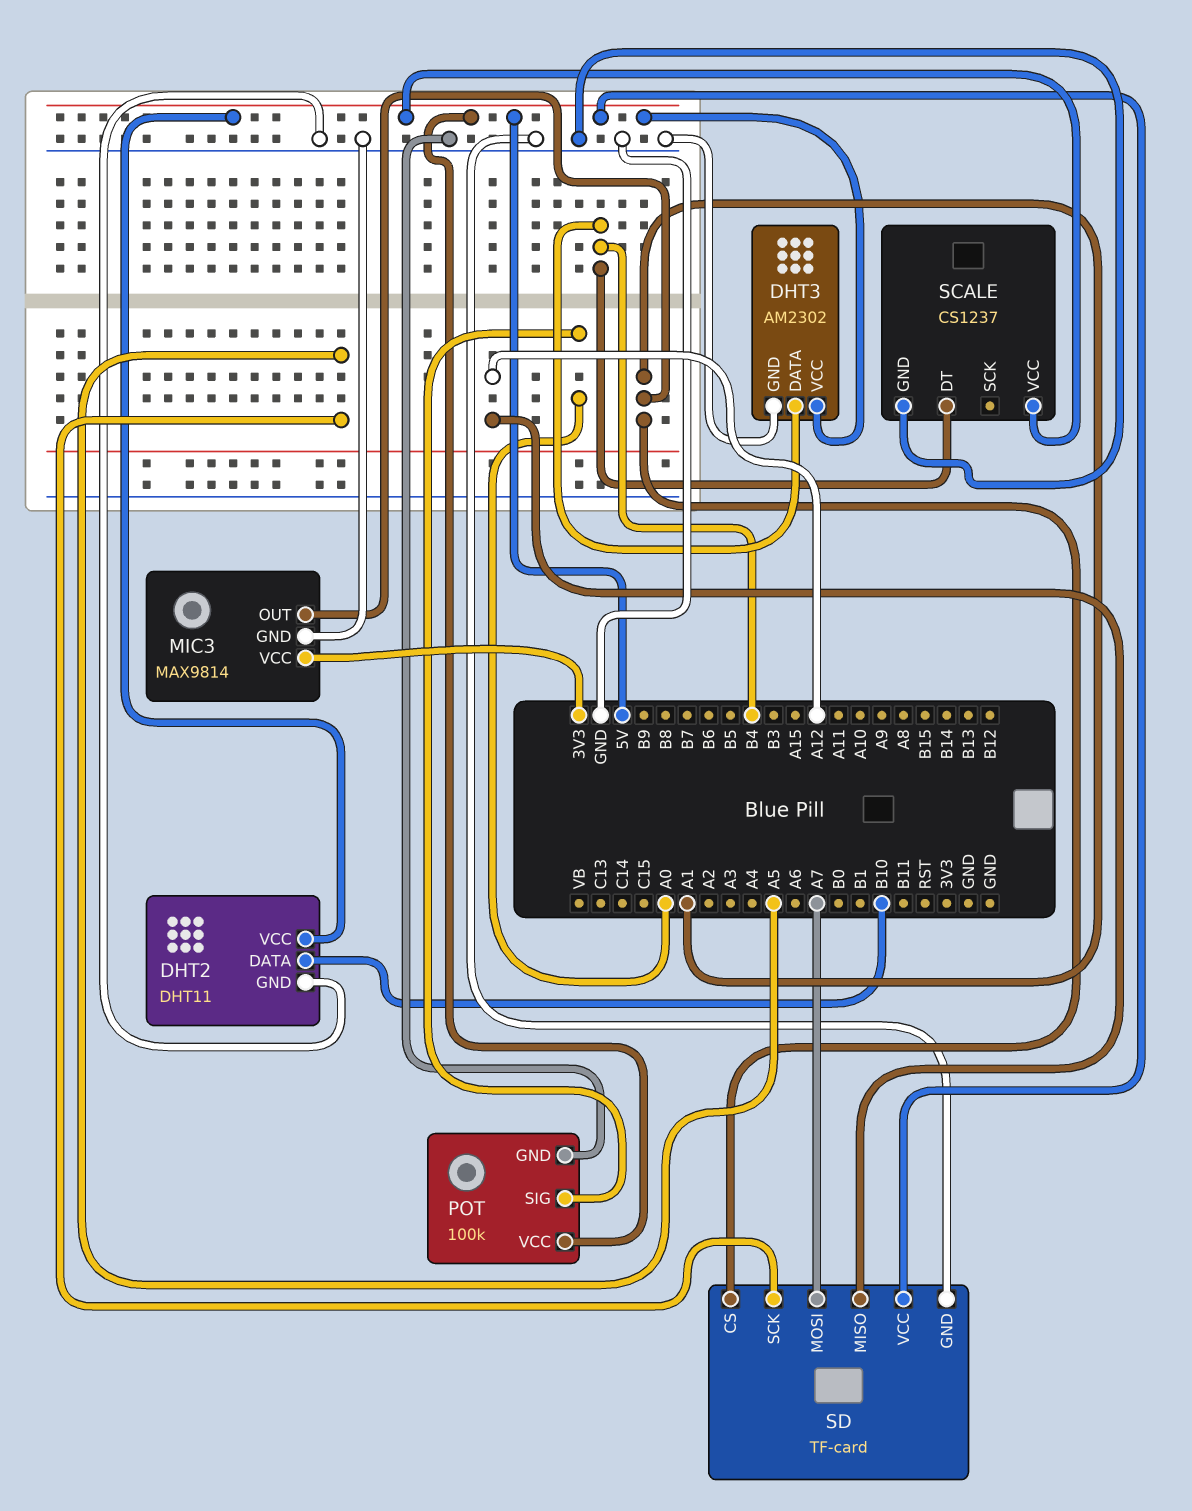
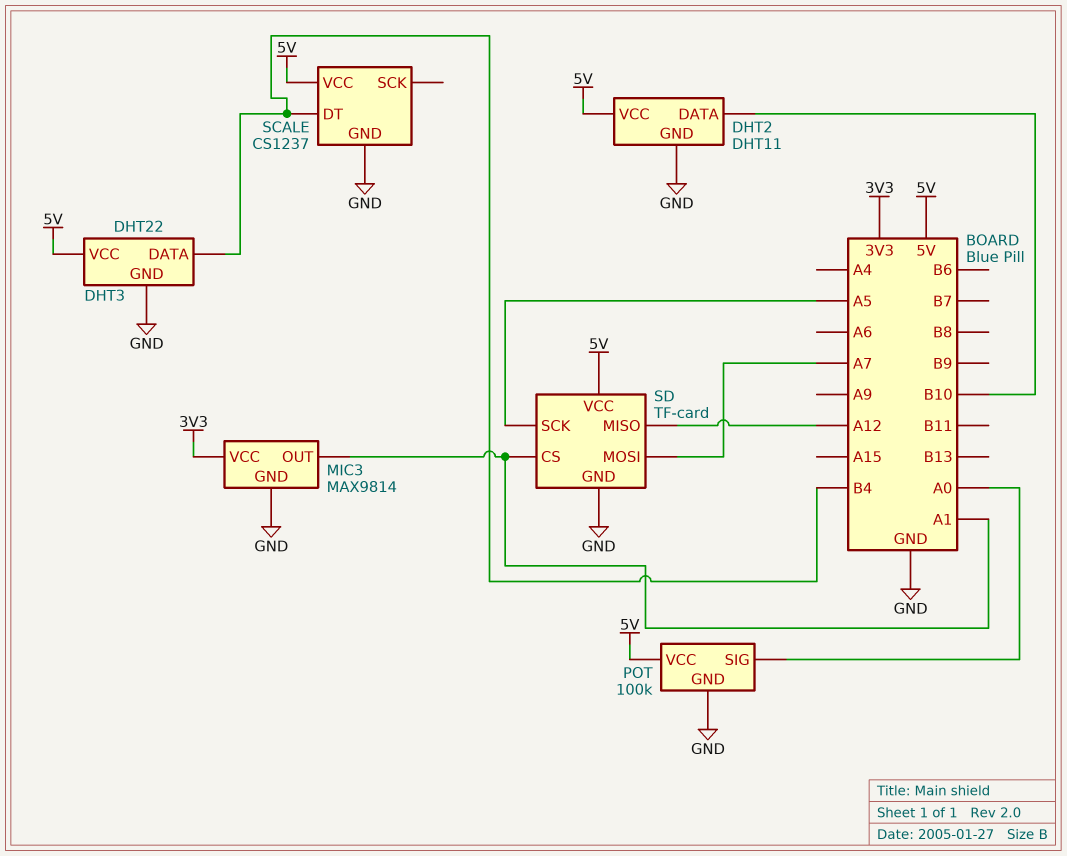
DHT3: AM2302 -> DHT22

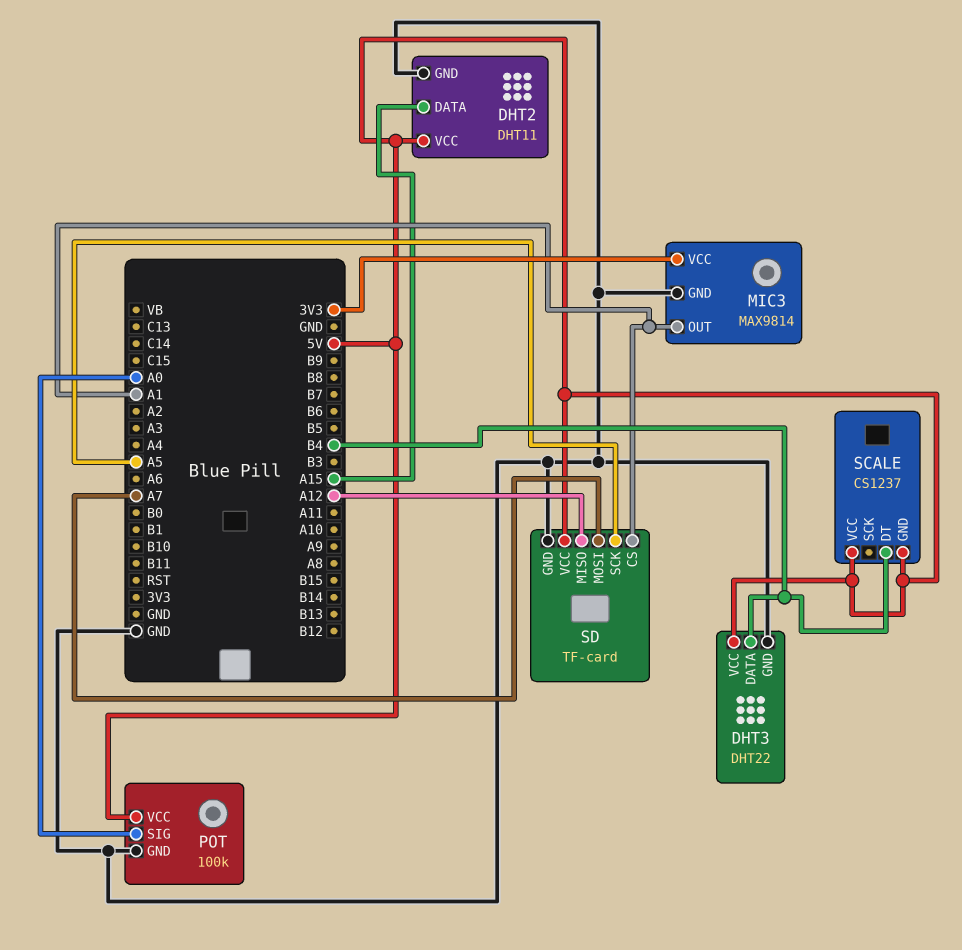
DHT2 pin DATA: B10 -> A15
SCALE pin GND: GND -> 5V

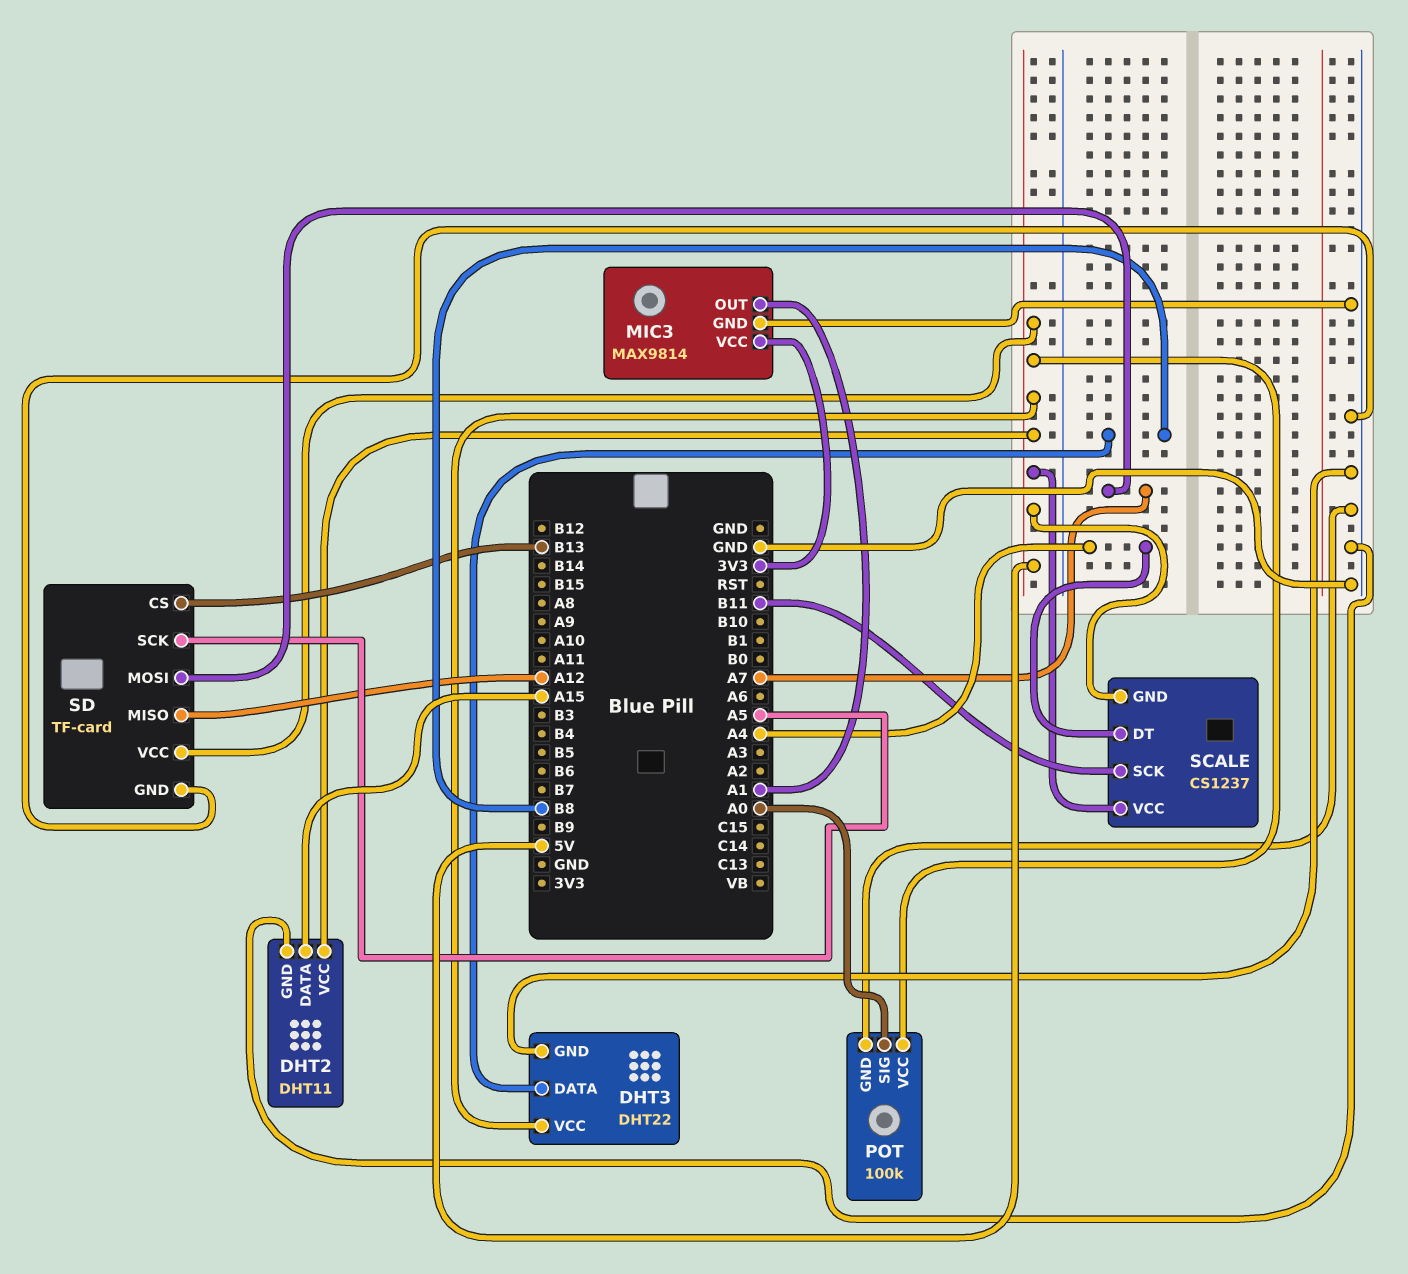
DHT3 pin DATA: B4 -> B8
SCALE pin DT: B4 -> A4
SCALE pin SCK: none -> B11
SD pin CS: A1 -> B13

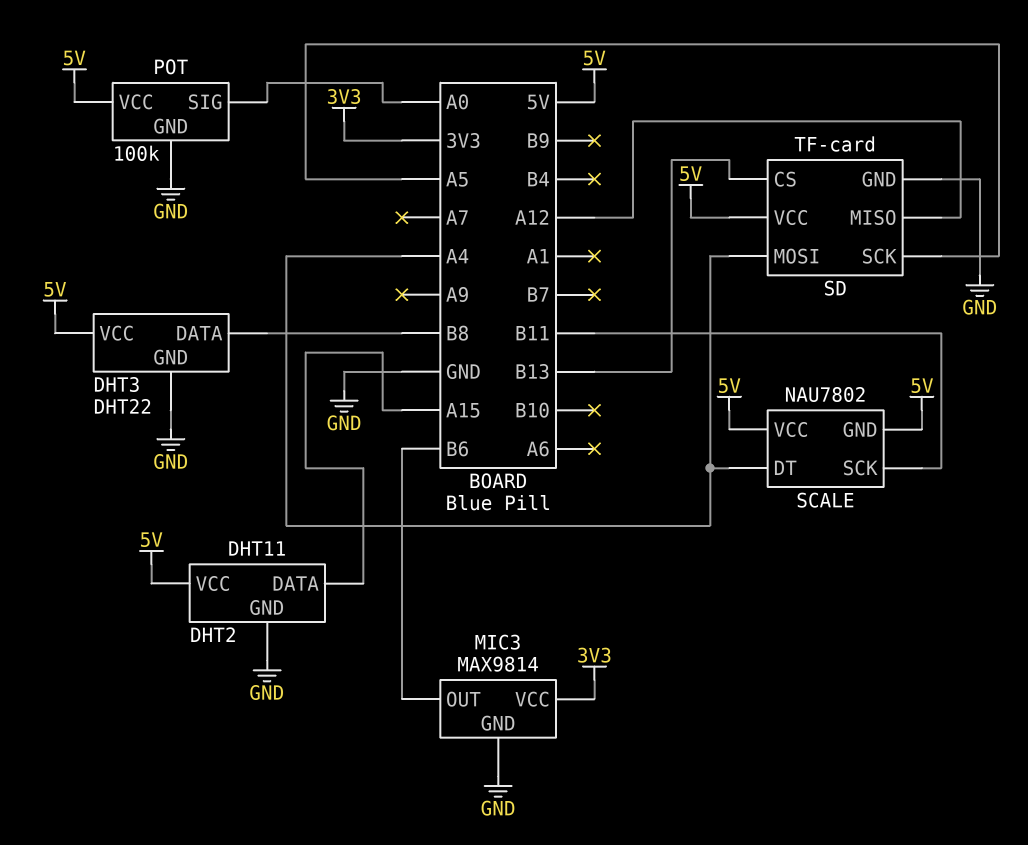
MIC3 pin OUT: A1 -> B6
SCALE: CS1237 -> NAU7802
SD pin MOSI: A7 -> A4

